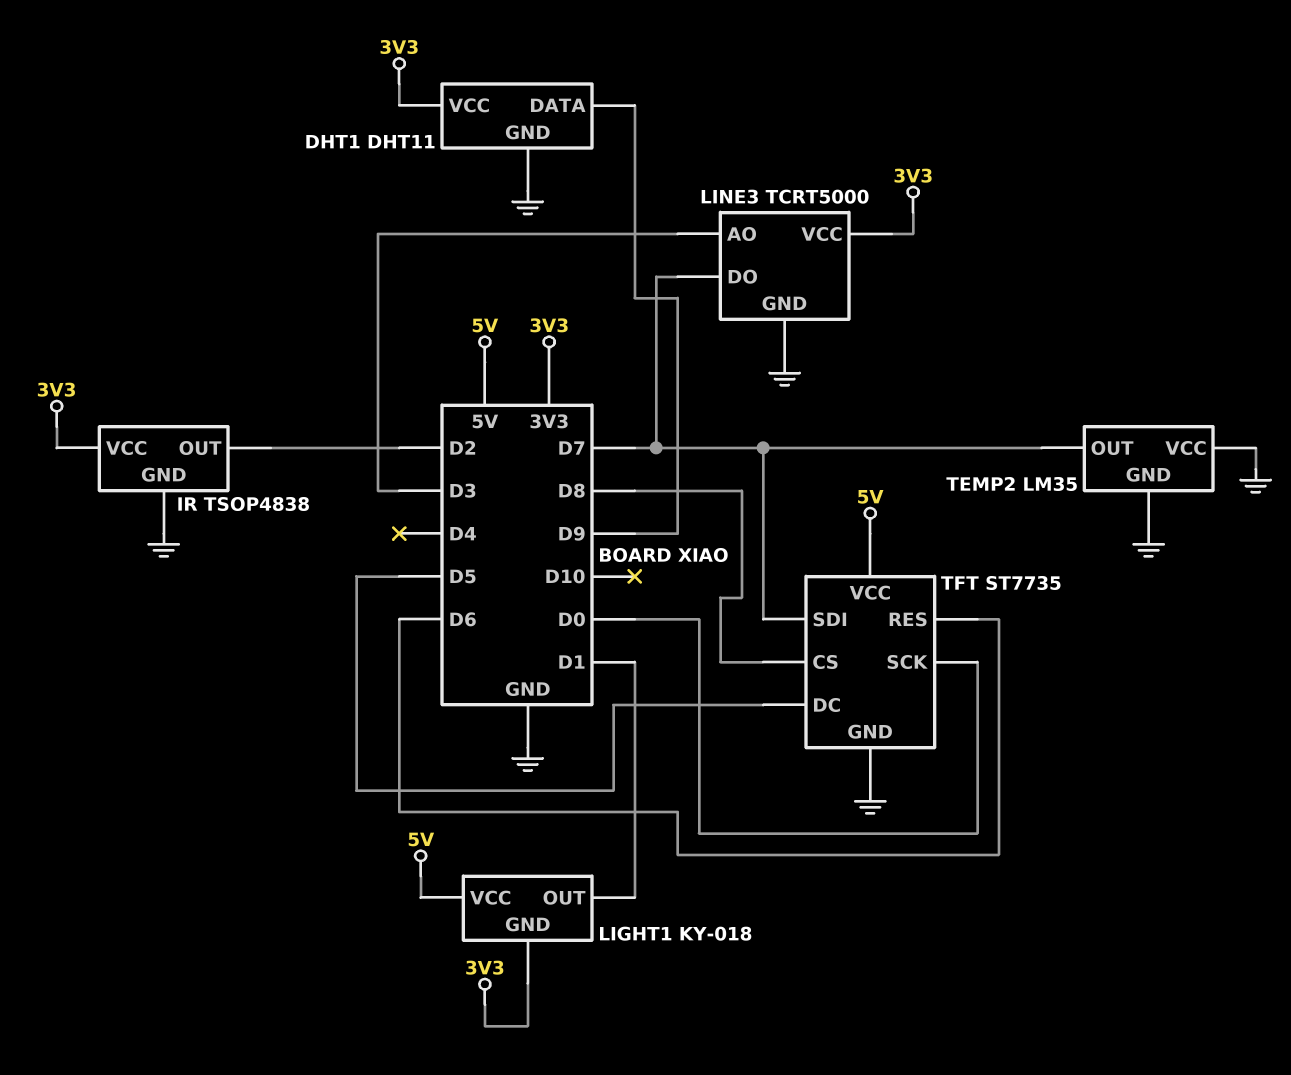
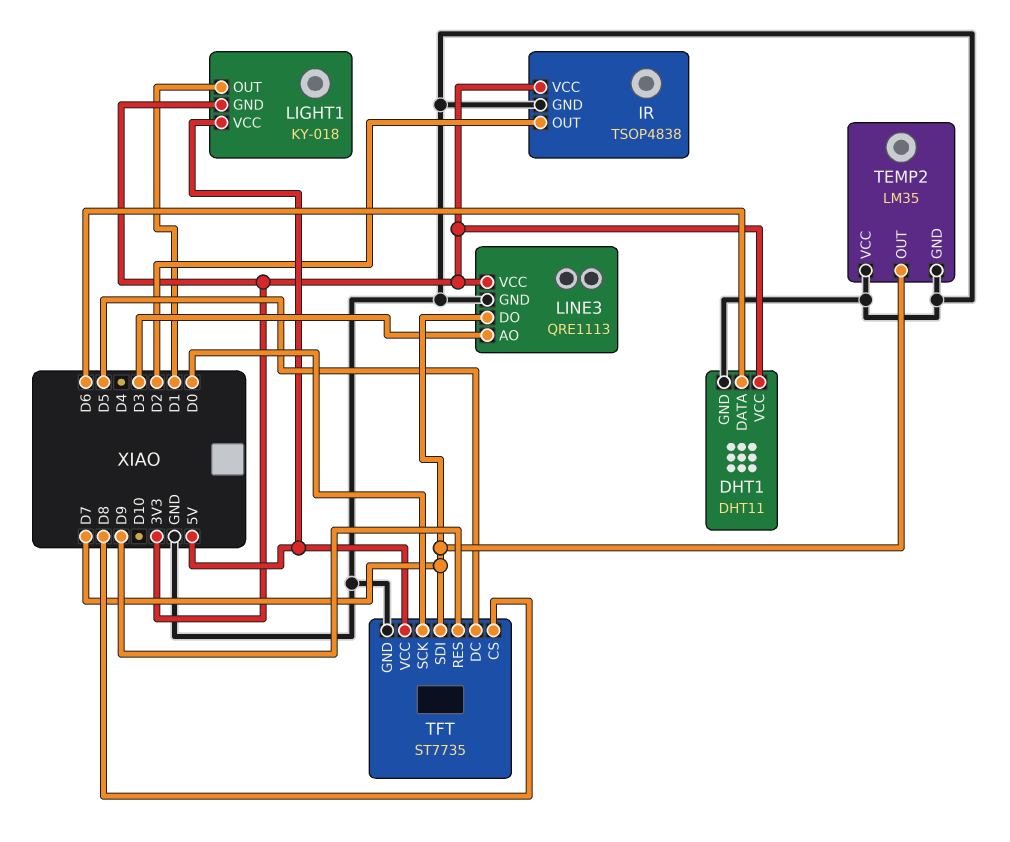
DHT1 pin DATA: D9 -> D6
LINE3: TCRT5000 -> QRE1113
TFT pin RES: D6 -> D9

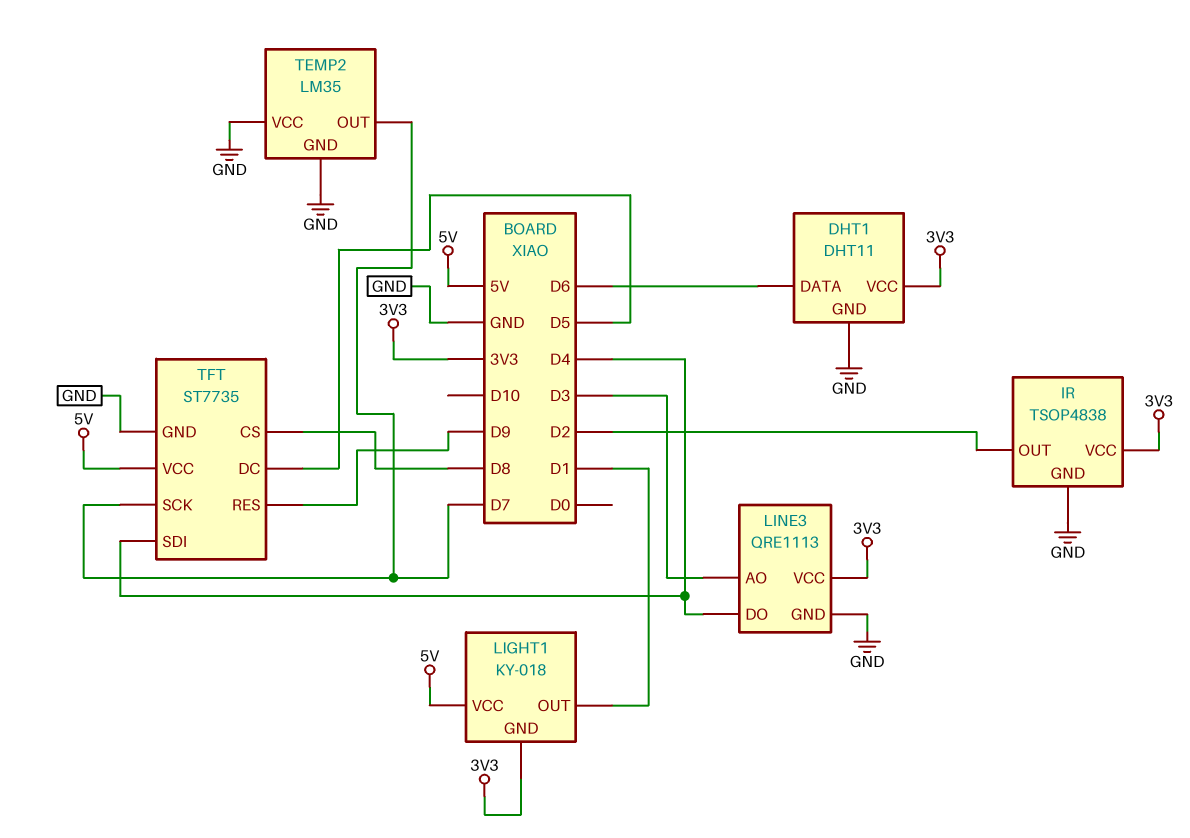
LINE3 pin DO: D7 -> D4
TFT pin SCK: D0 -> D7
TFT pin SDI: D7 -> D4

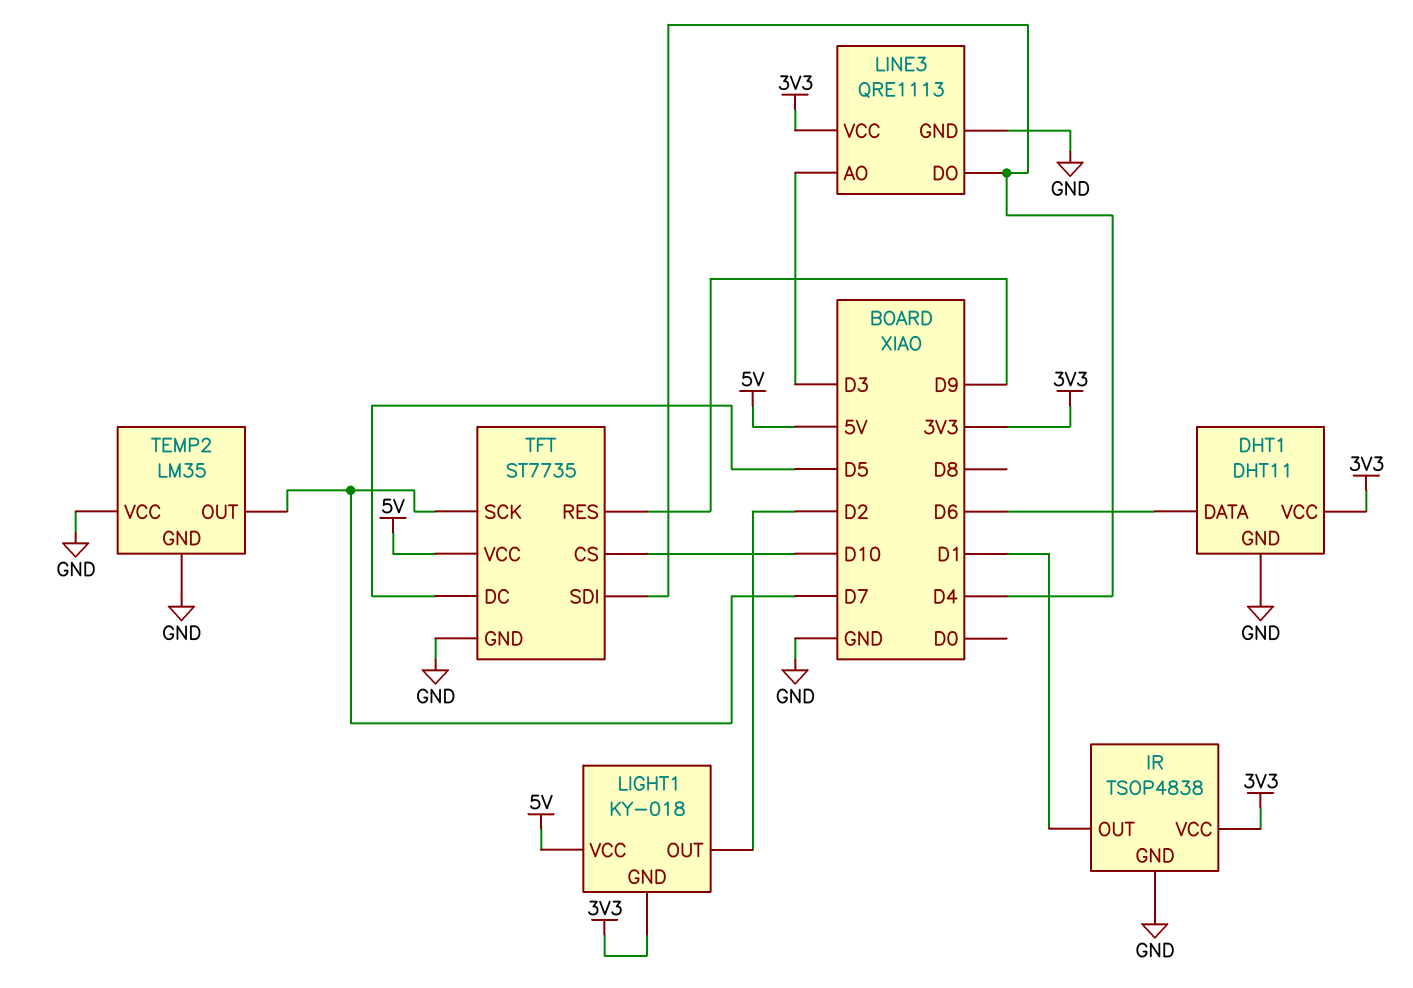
IR pin OUT: D2 -> D1
LIGHT1 pin OUT: D1 -> D2
TFT pin CS: D8 -> D10

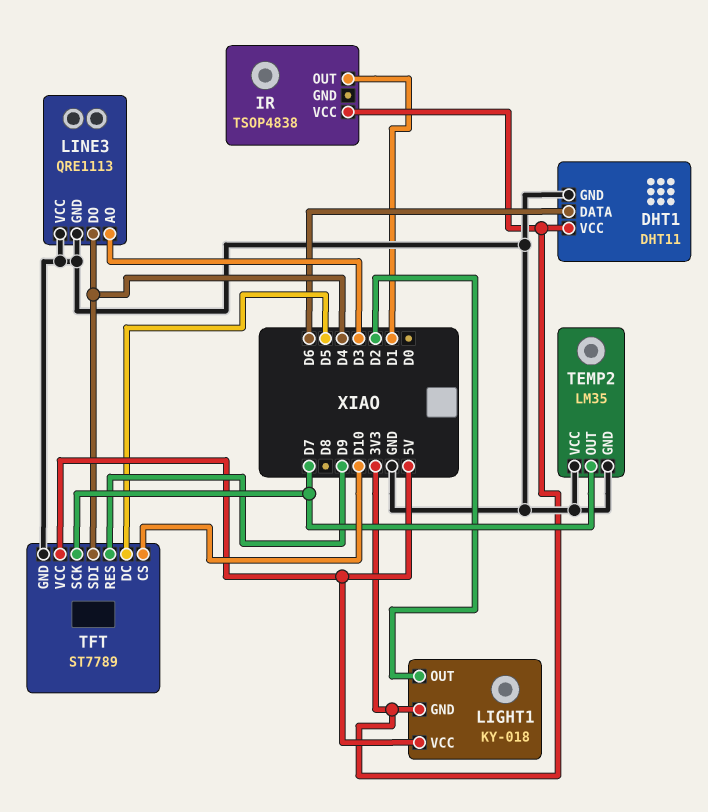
IR pin GND: GND -> none
LINE3 pin VCC: 3V3 -> GND
TFT: ST7735 -> ST7789

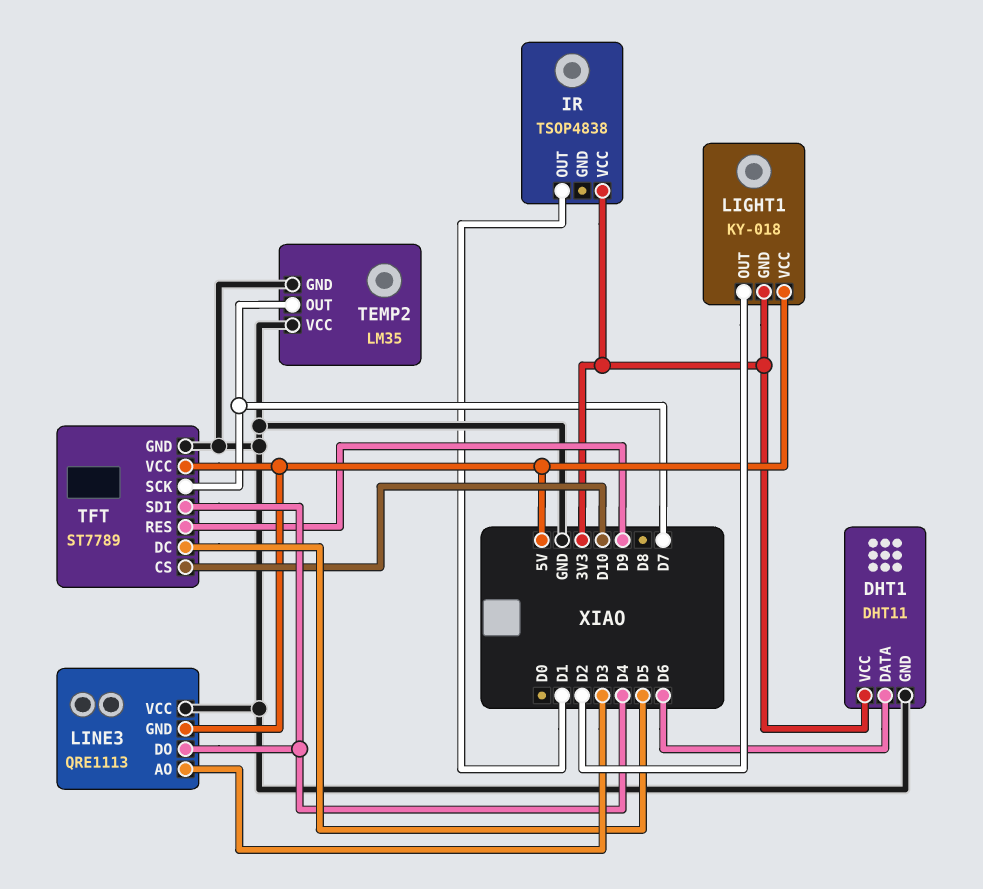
LINE3 pin GND: GND -> 5V

